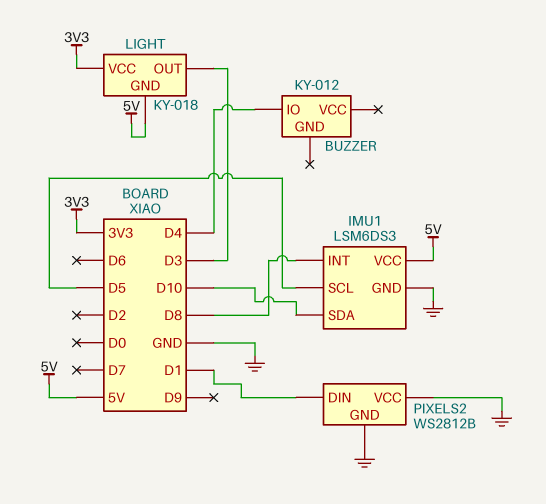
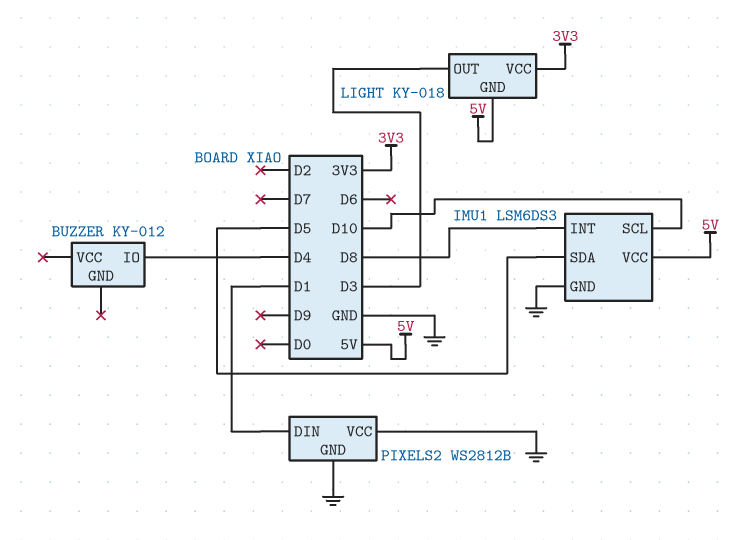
IMU1 pin SCL: D5 -> D10
IMU1 pin SDA: D10 -> D5

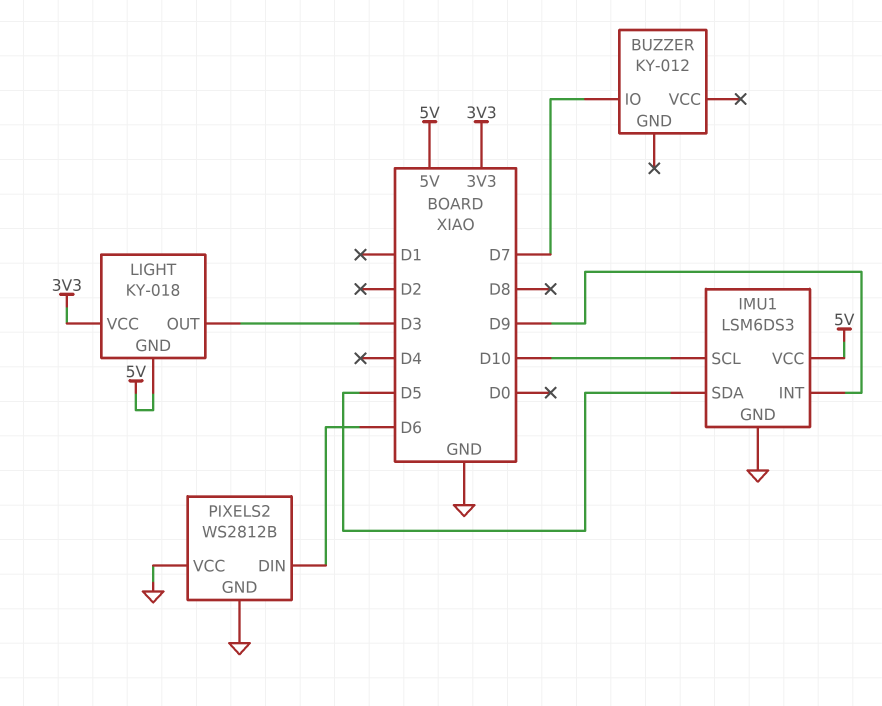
BUZZER pin IO: D4 -> D7
IMU1 pin INT: D8 -> D9
PIXELS2 pin DIN: D1 -> D6

